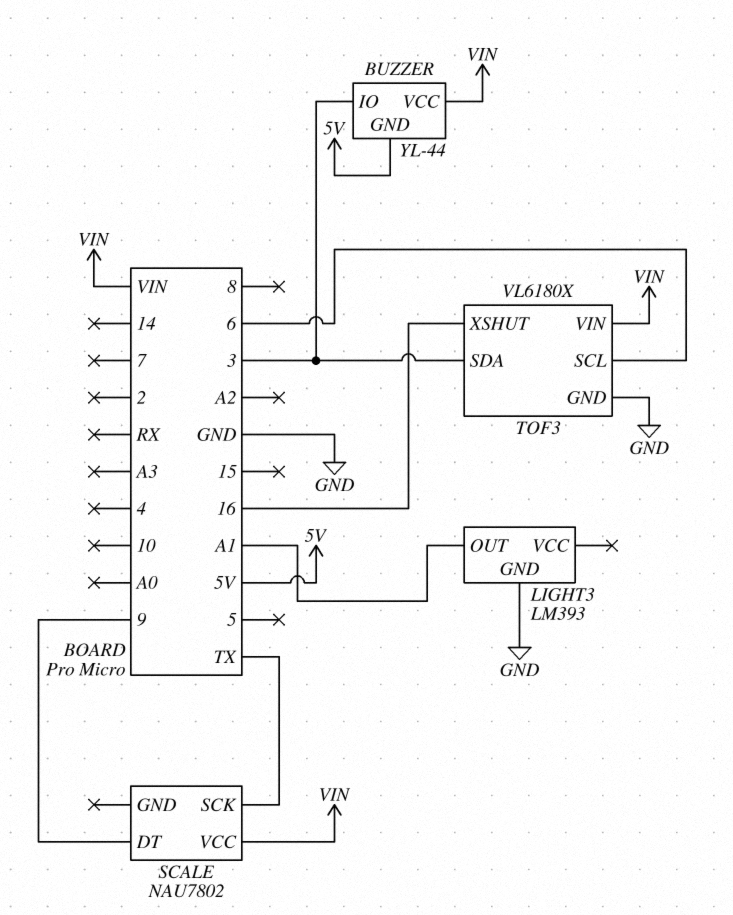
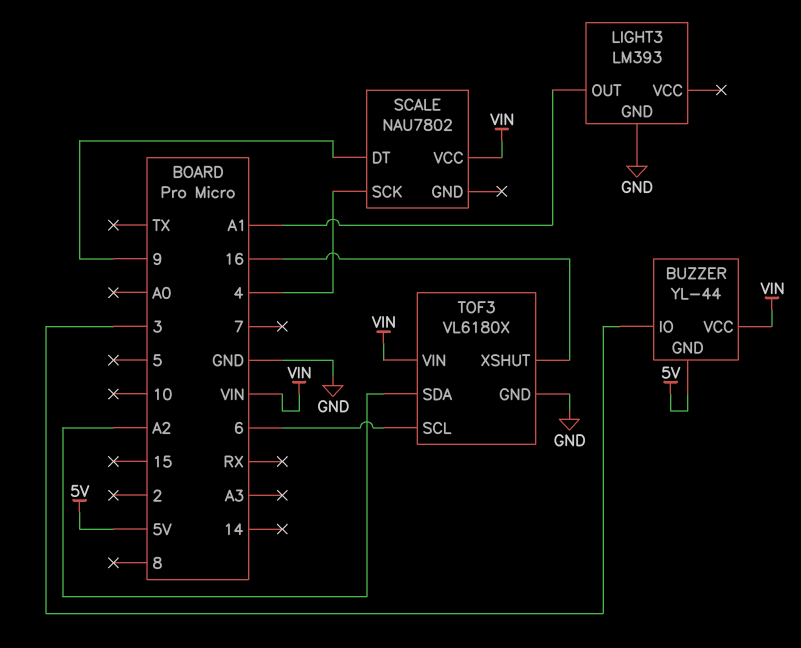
SCALE pin SCK: TX -> 4
TOF3 pin SDA: 3 -> A2

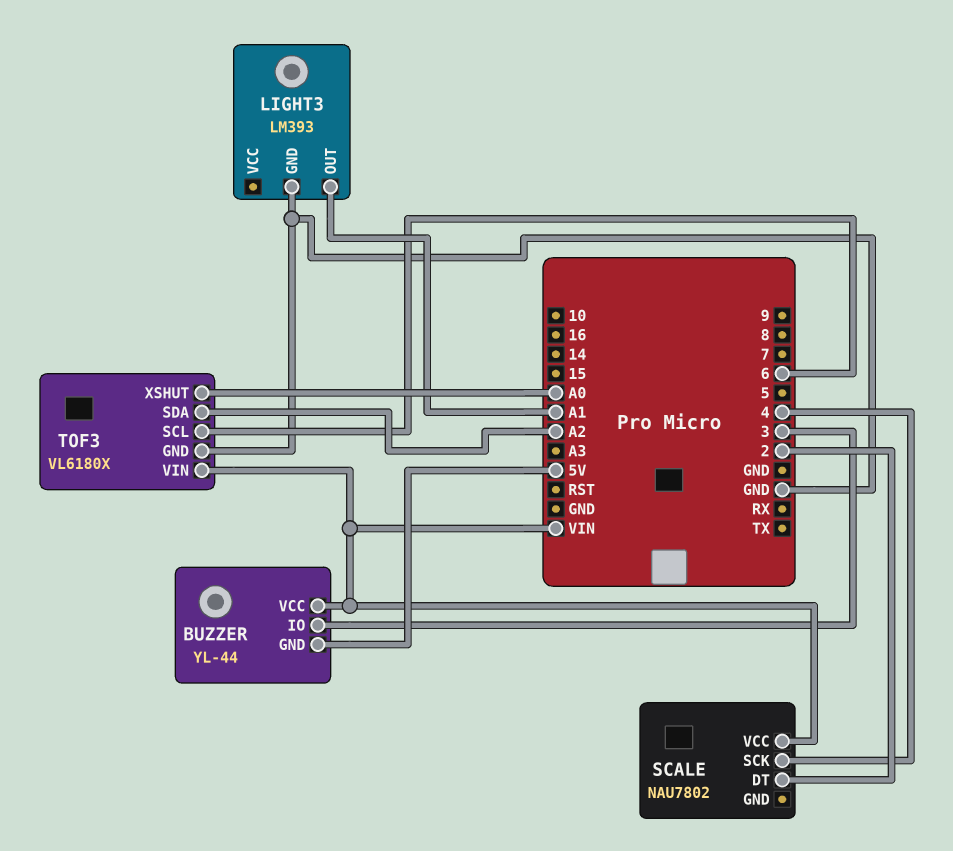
SCALE pin DT: 9 -> 2
TOF3 pin XSHUT: 16 -> A0

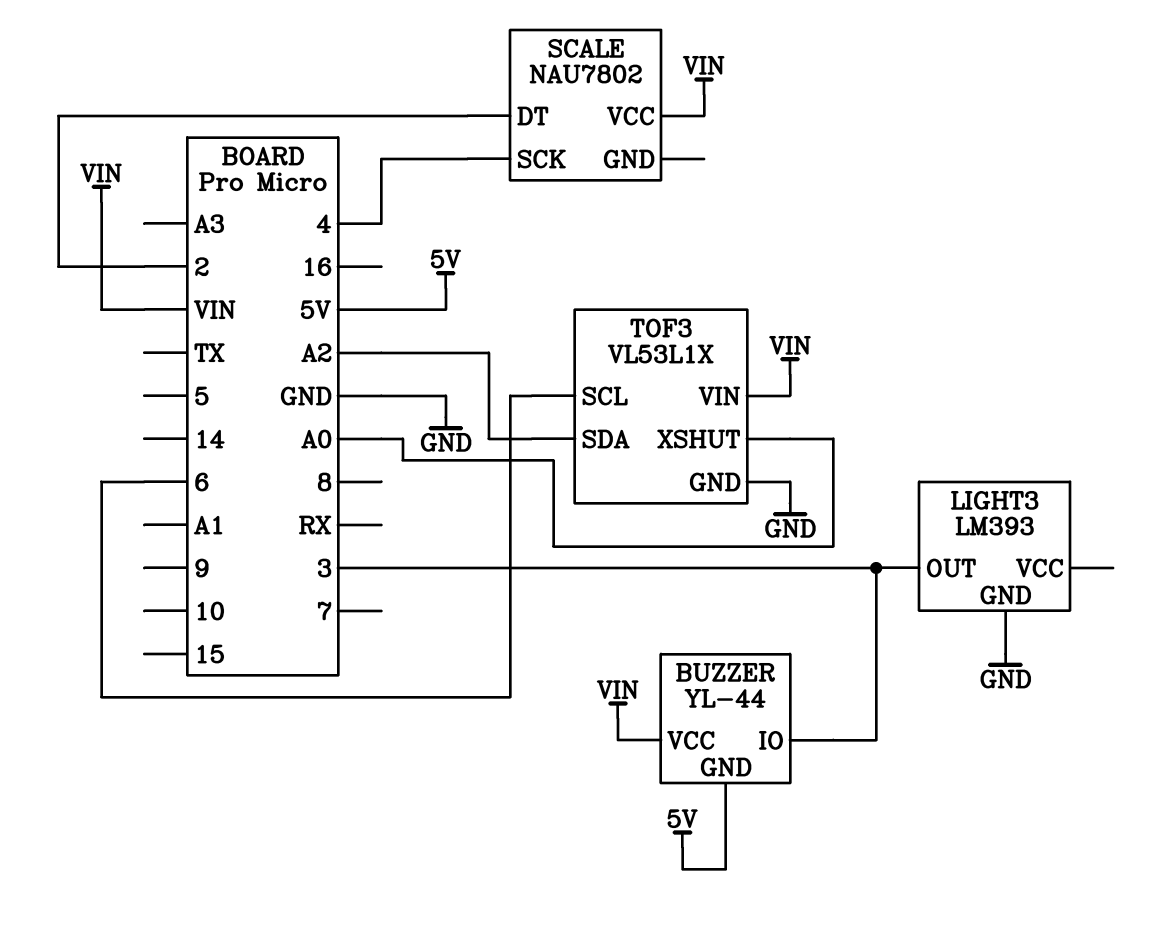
LIGHT3 pin OUT: A1 -> 3
TOF3: VL6180X -> VL53L1X

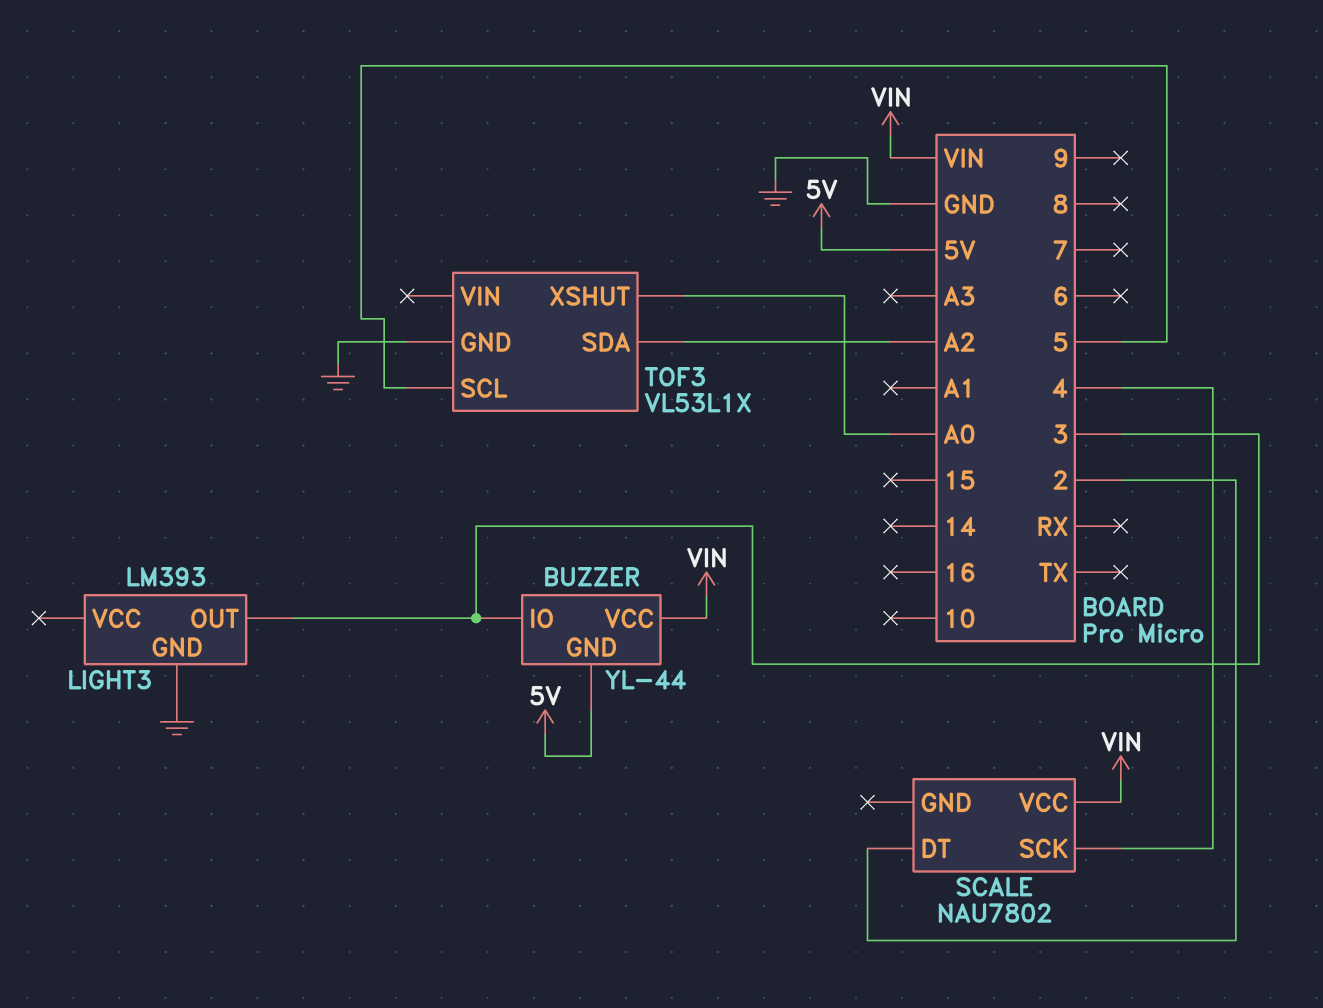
TOF3 pin SCL: 6 -> 5
TOF3 pin VIN: VIN -> none

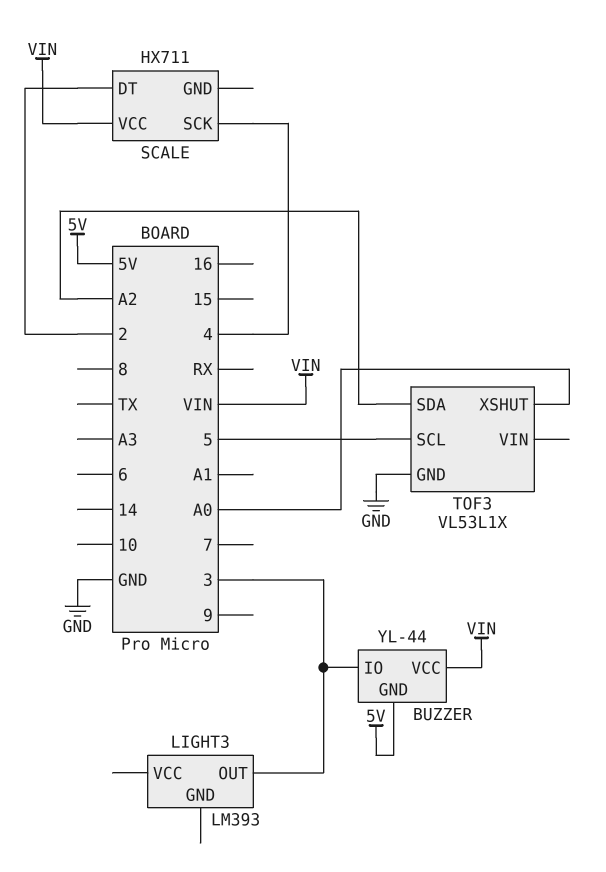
LIGHT3 pin GND: GND -> none
SCALE: NAU7802 -> HX711

